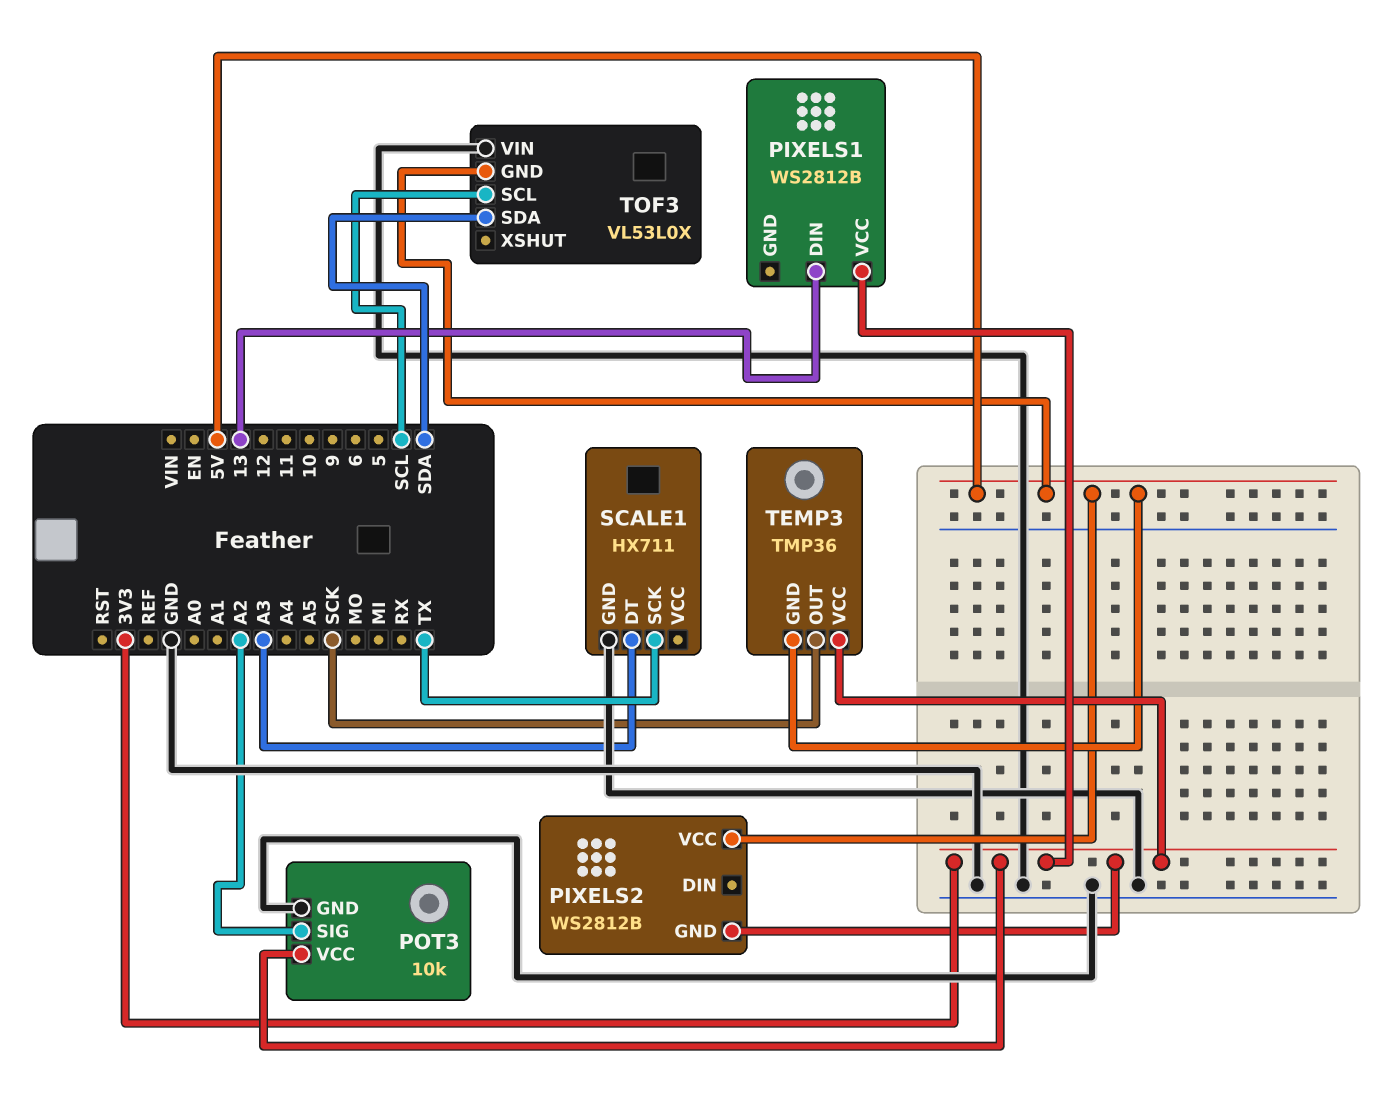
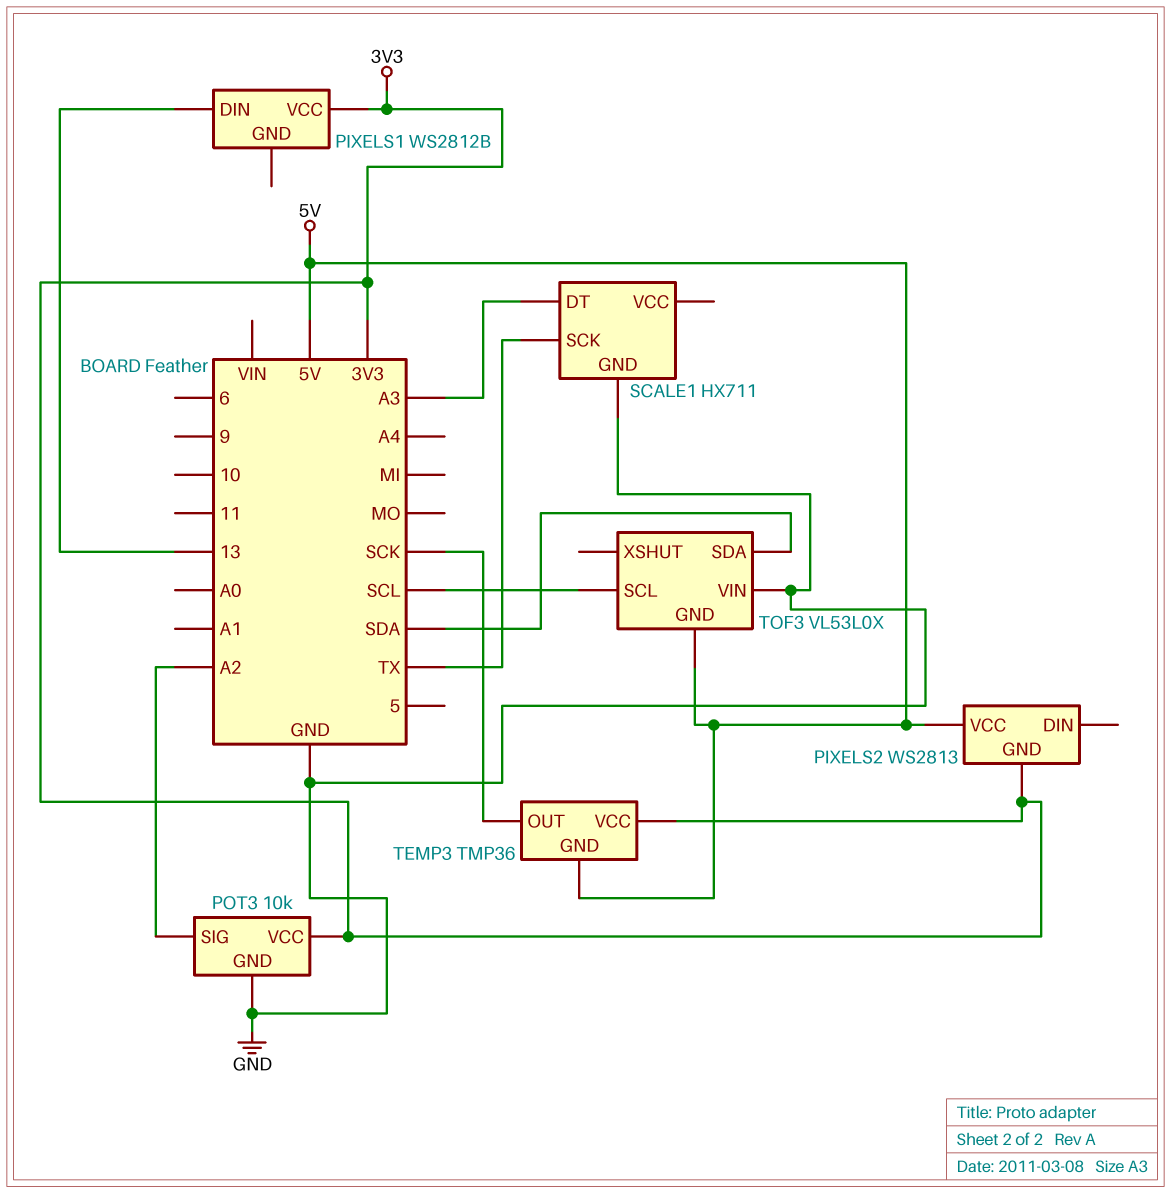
PIXELS2: WS2812B -> WS2813

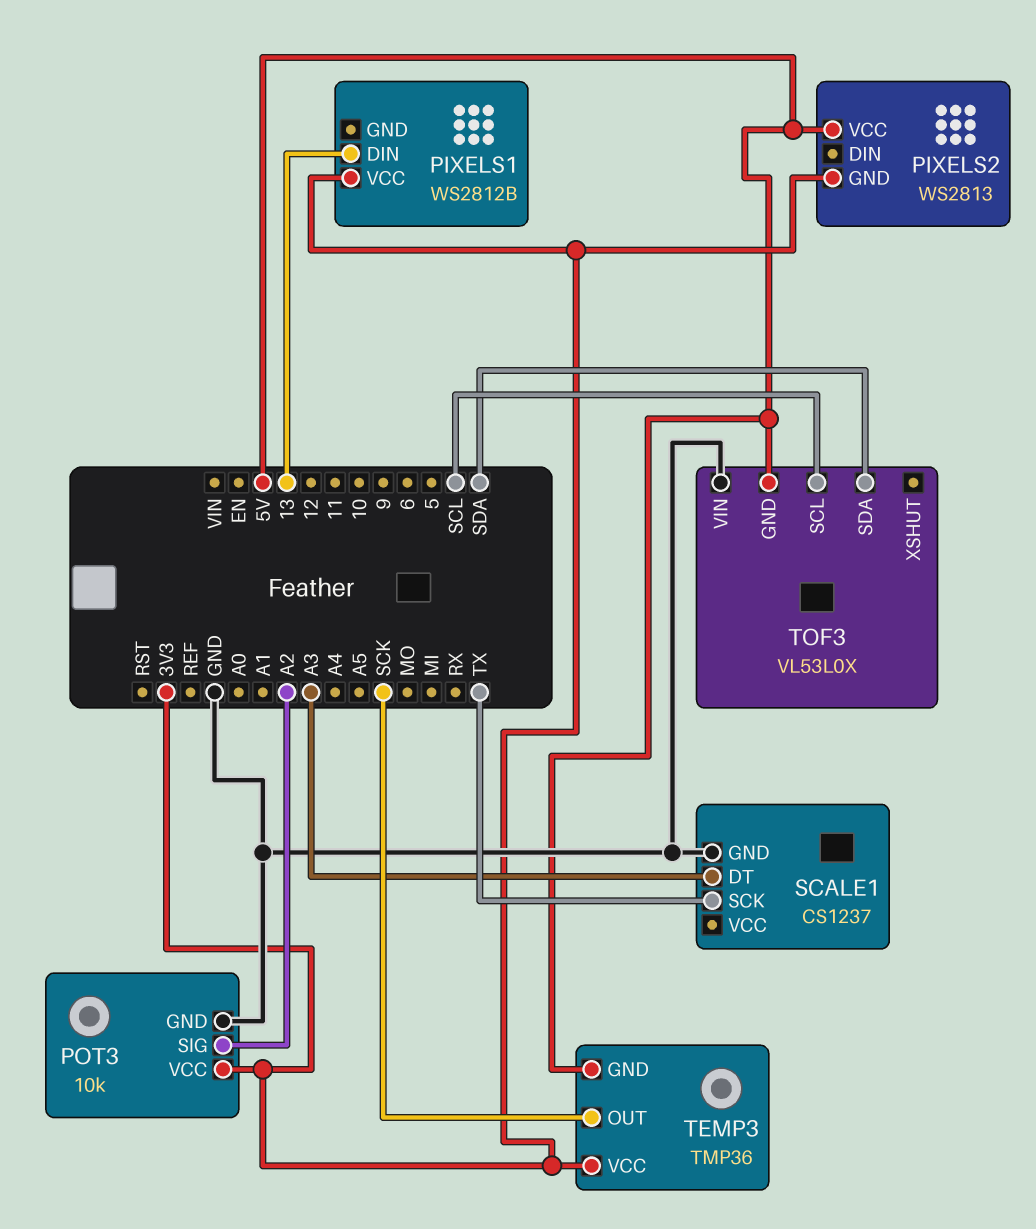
SCALE1: HX711 -> CS1237

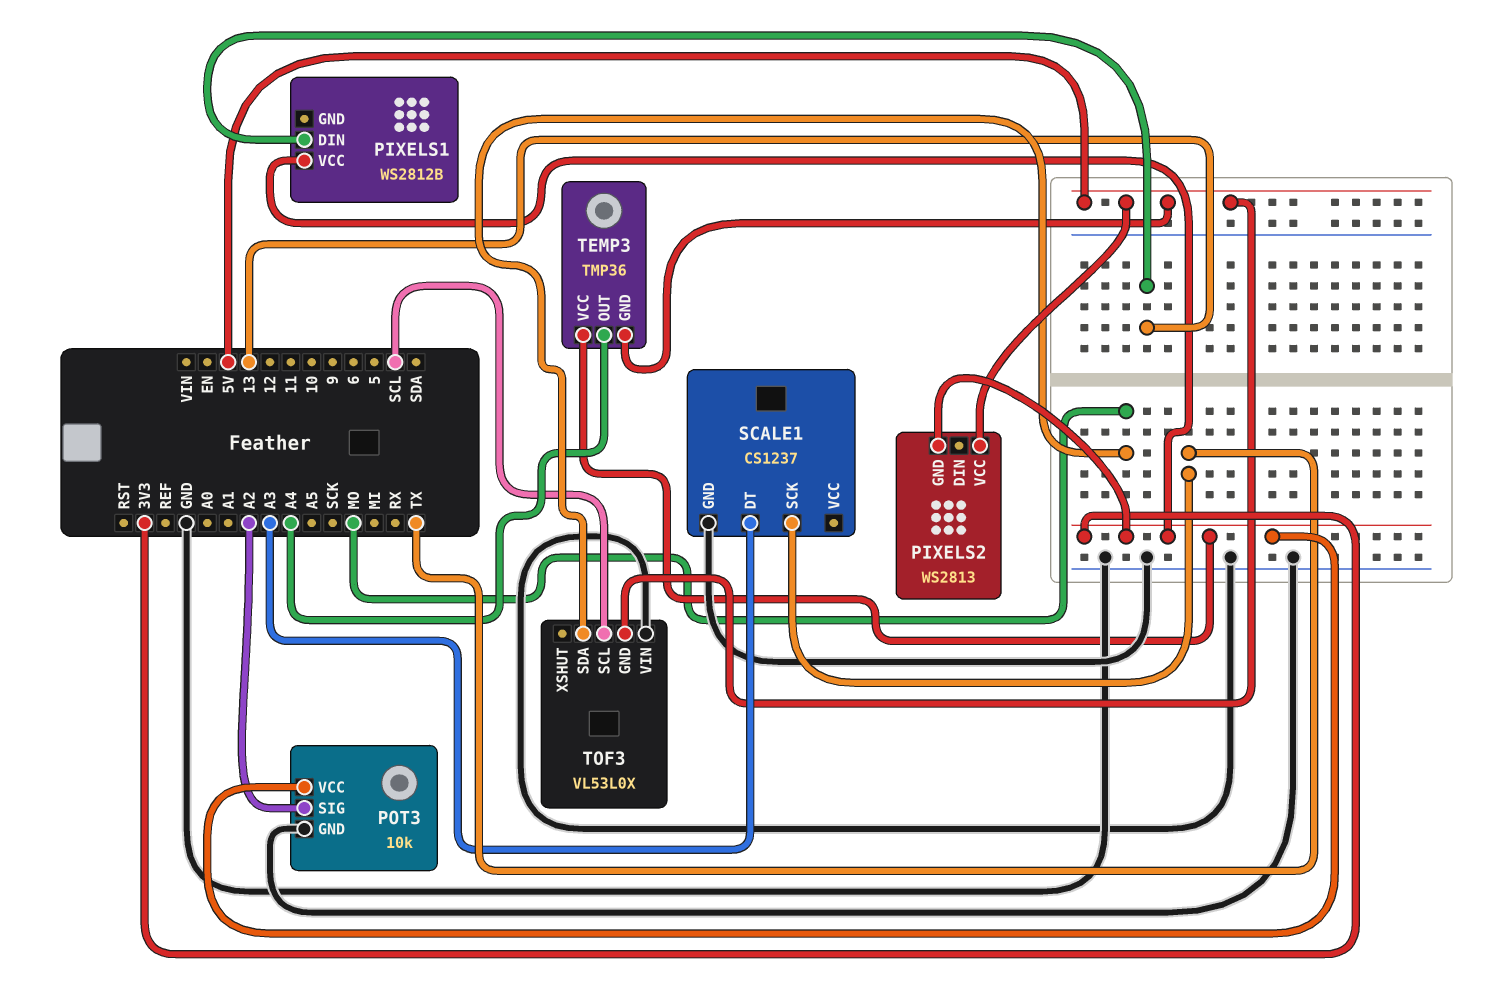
TEMP3 pin OUT: SCK -> A4
TOF3 pin SDA: SDA -> MO

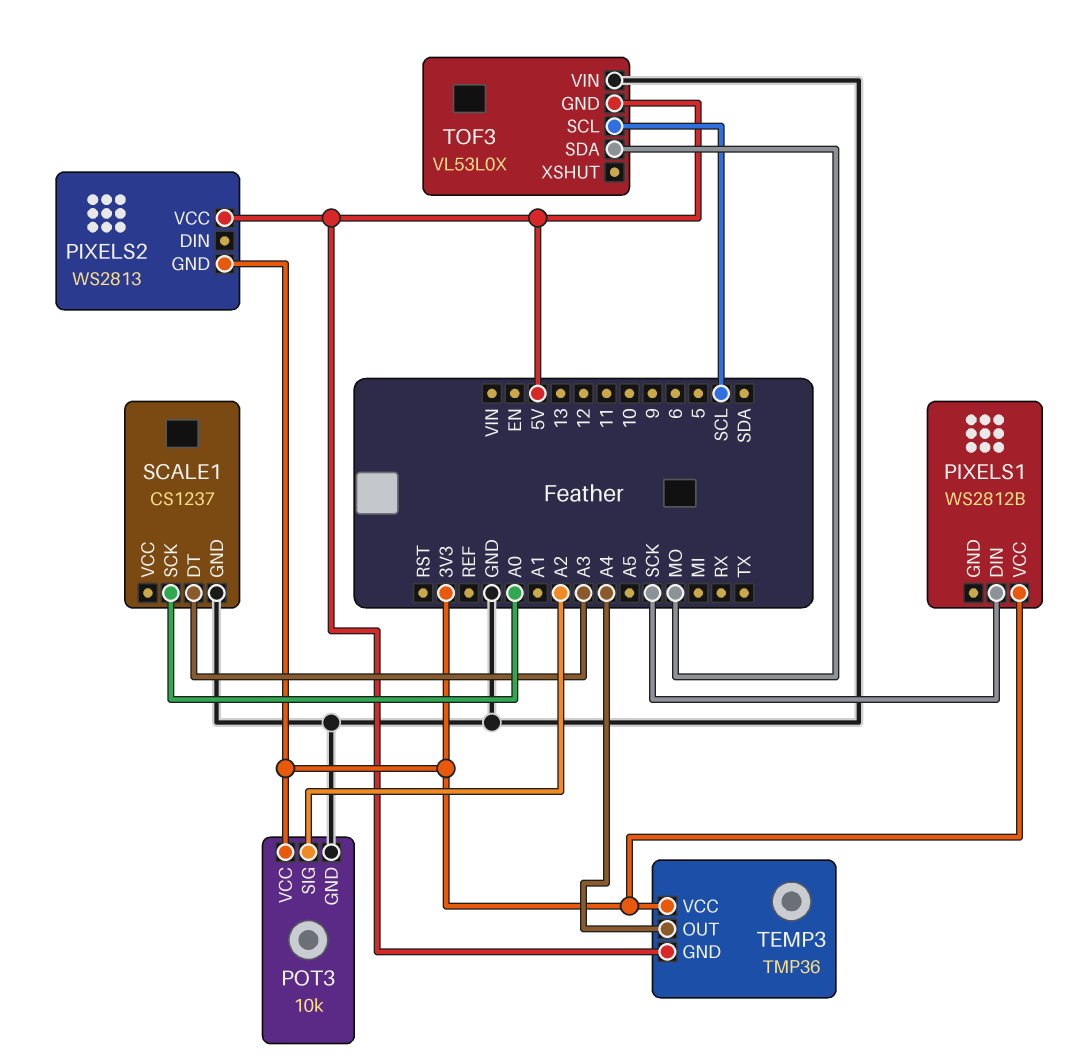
PIXELS1 pin DIN: 13 -> SCK
SCALE1 pin SCK: TX -> A0

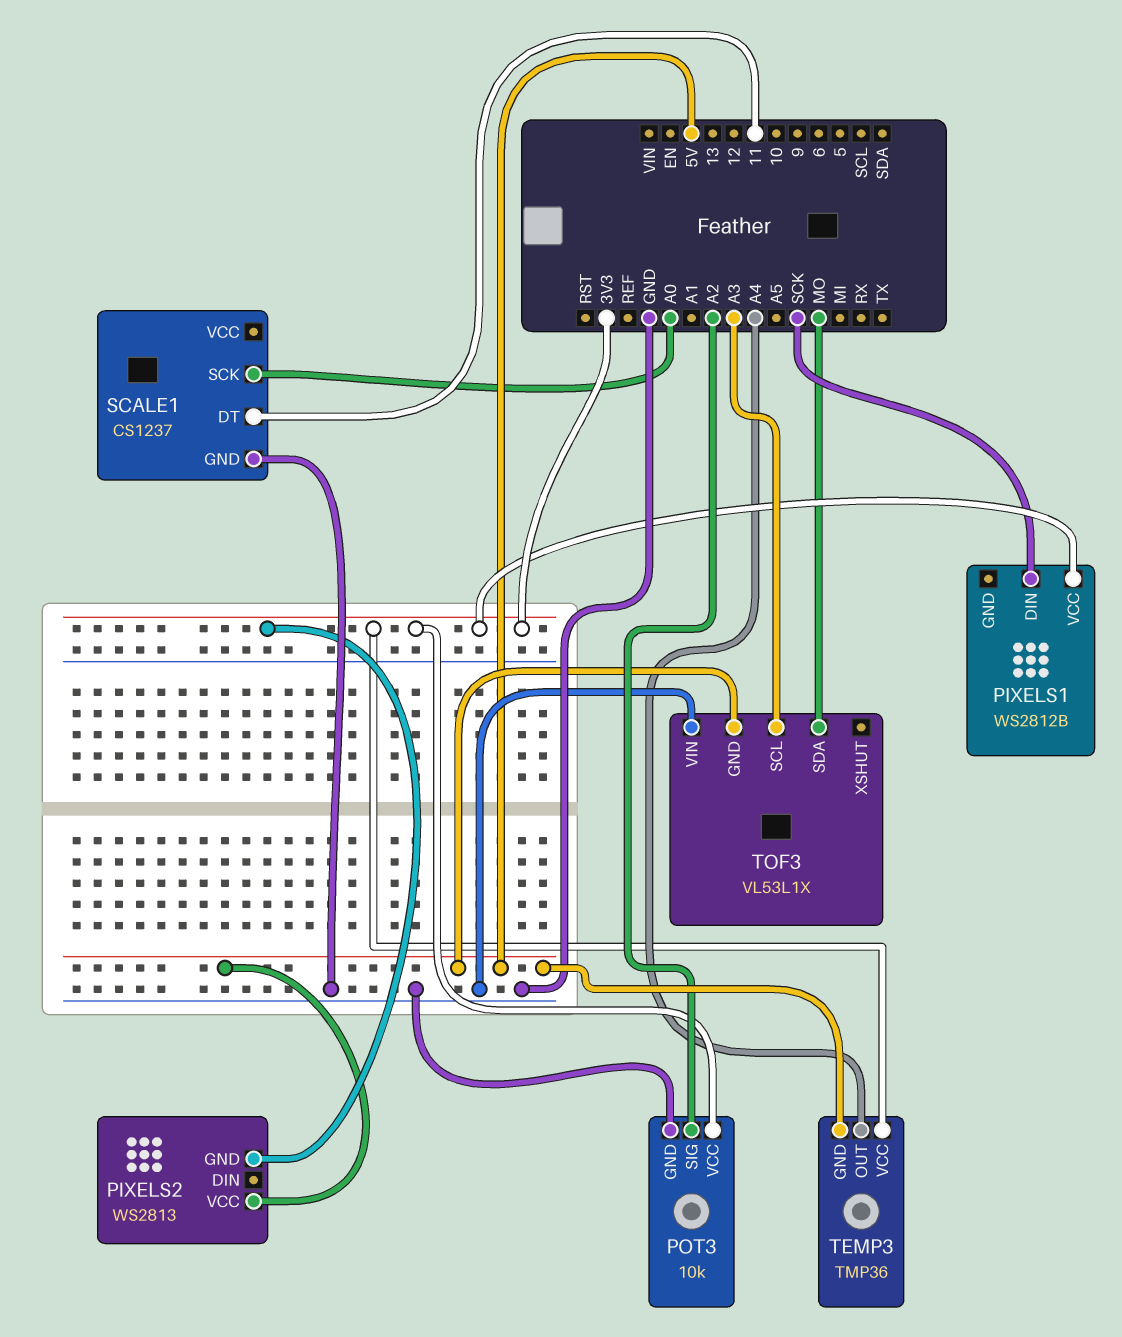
SCALE1 pin DT: A3 -> 11
TOF3: VL53L0X -> VL53L1X
TOF3 pin SCL: SCL -> A3

